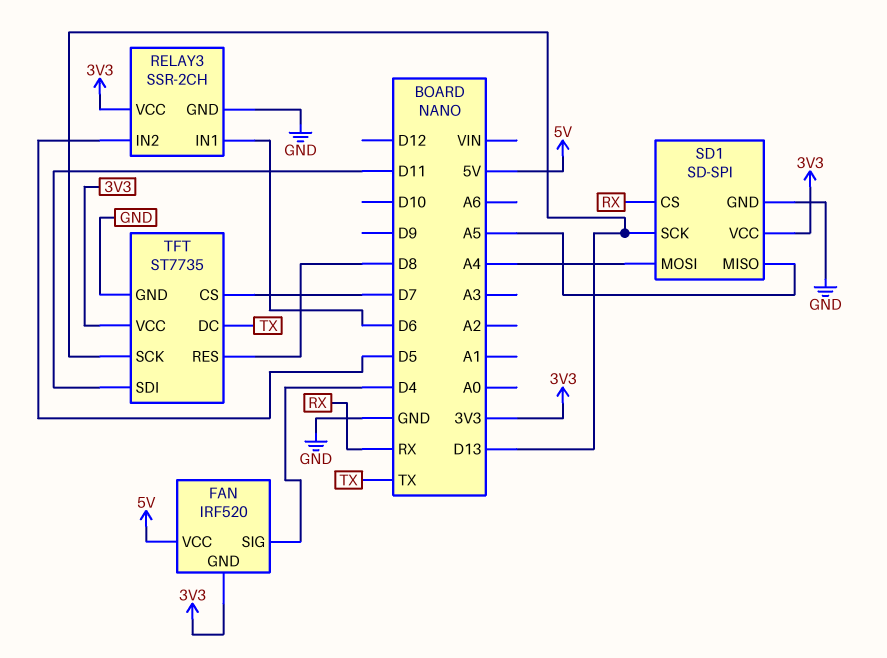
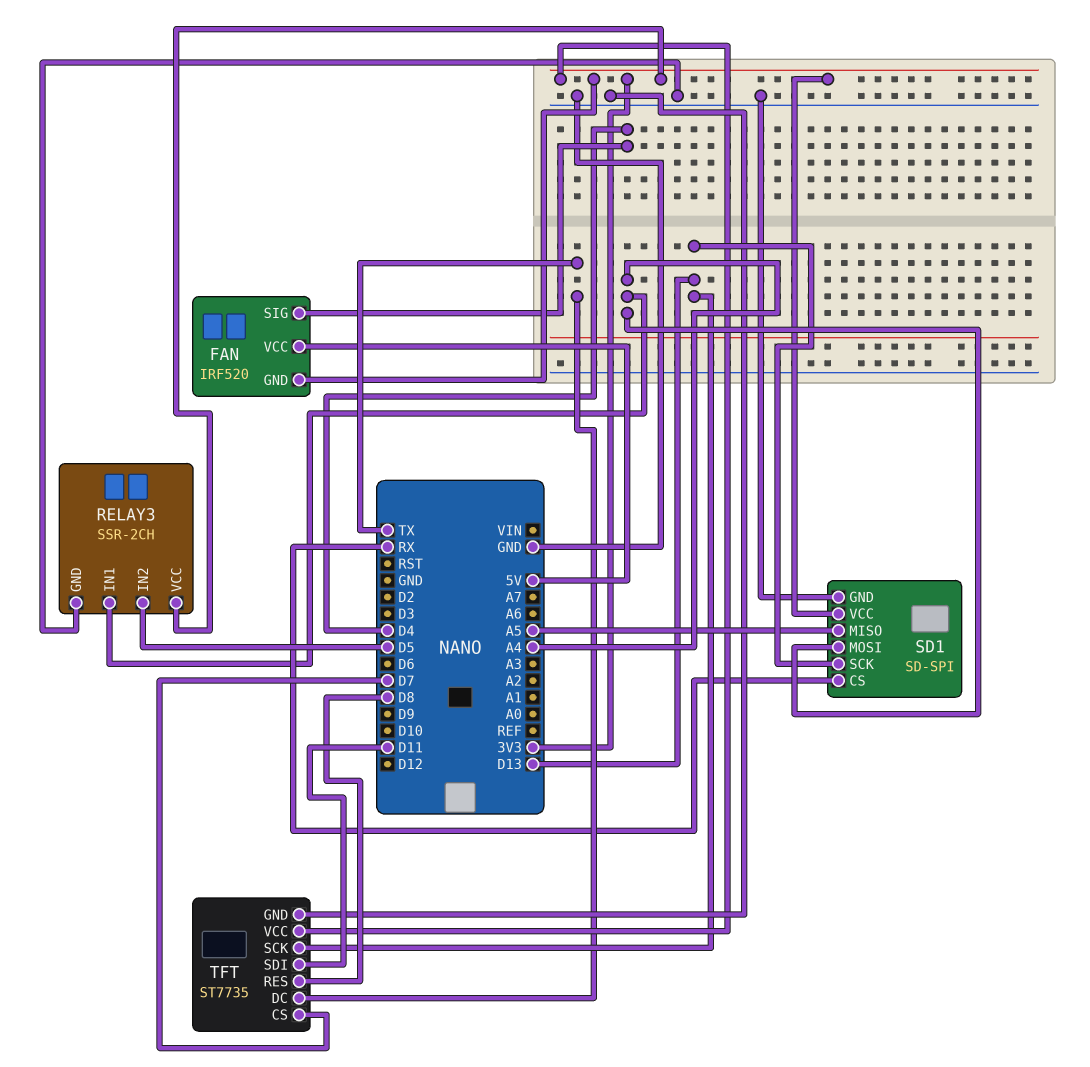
RELAY3 pin IN1: D6 -> A4

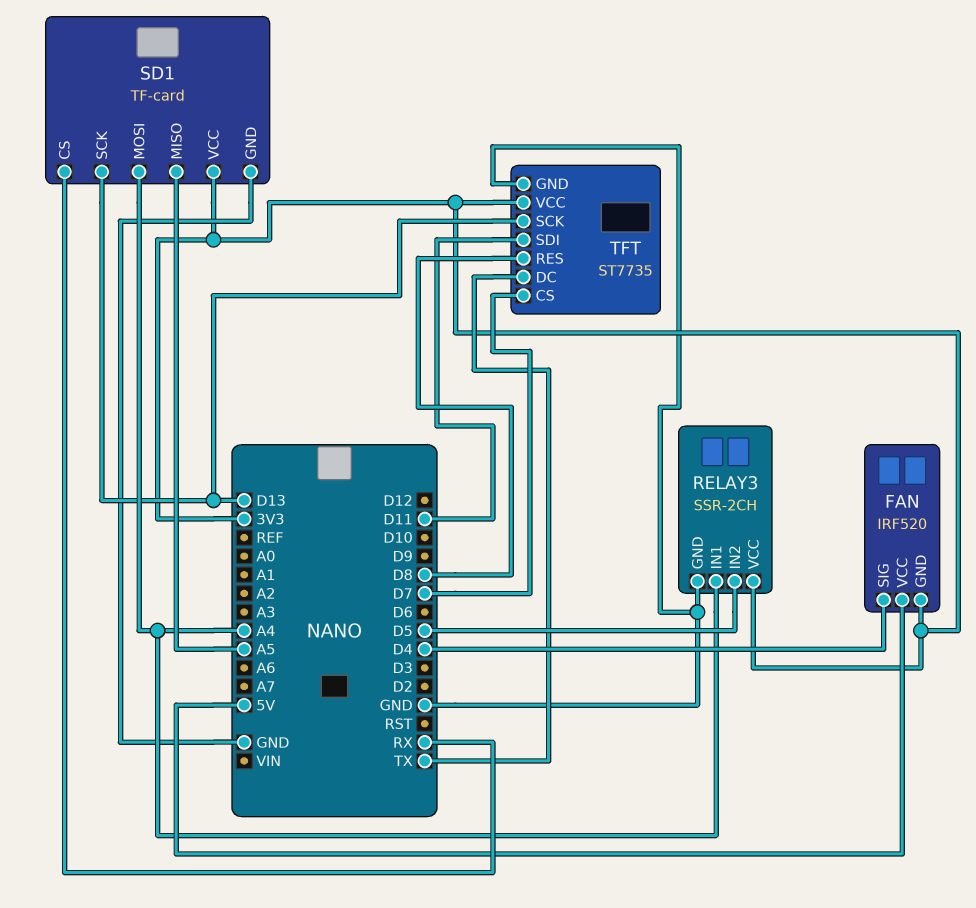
SD1: SD-SPI -> TF-card

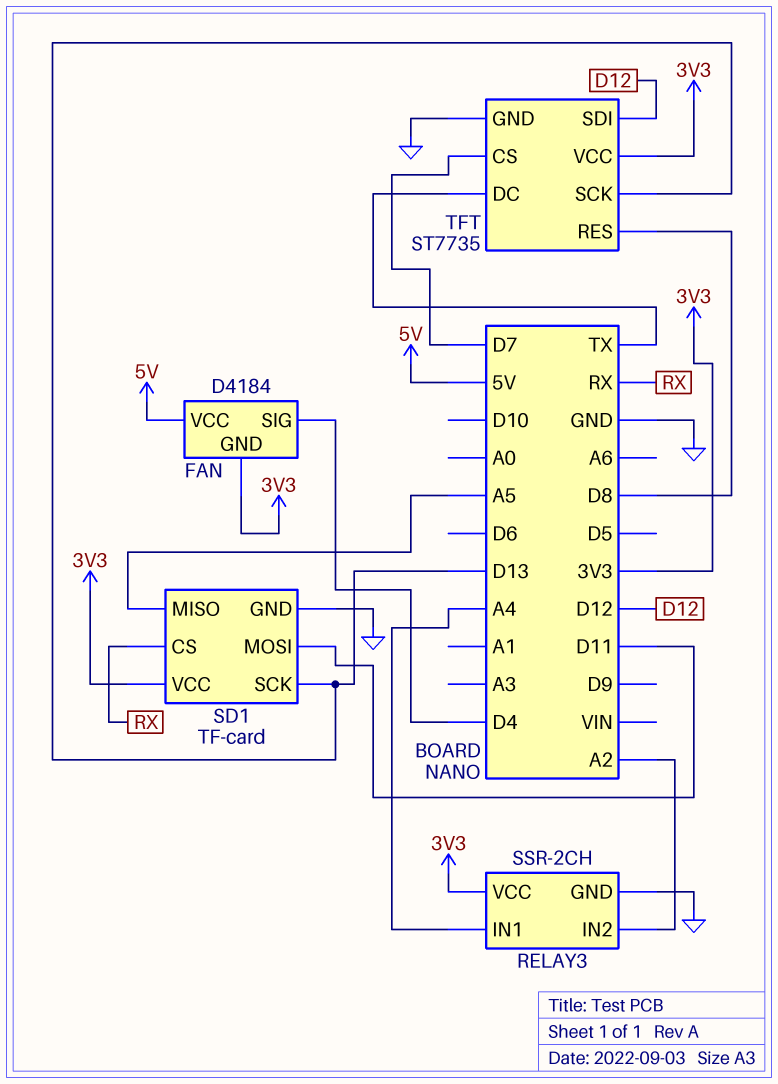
FAN: IRF520 -> D4184
RELAY3 pin IN2: D5 -> A2
SD1 pin MOSI: A4 -> D11
TFT pin SDI: D11 -> D12

